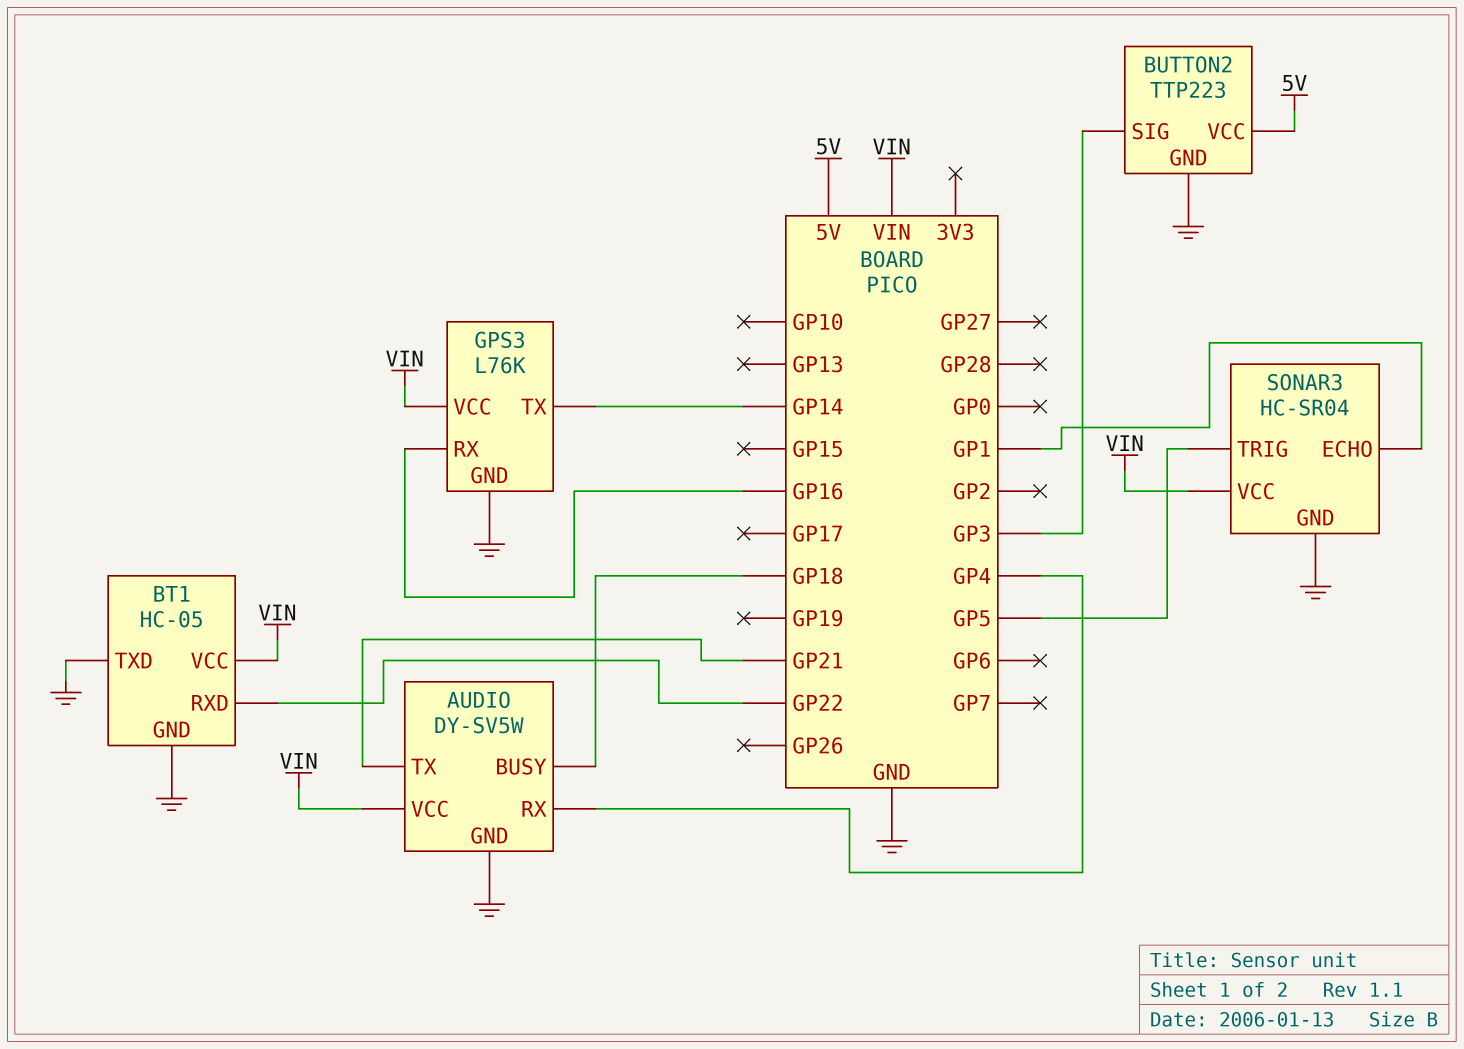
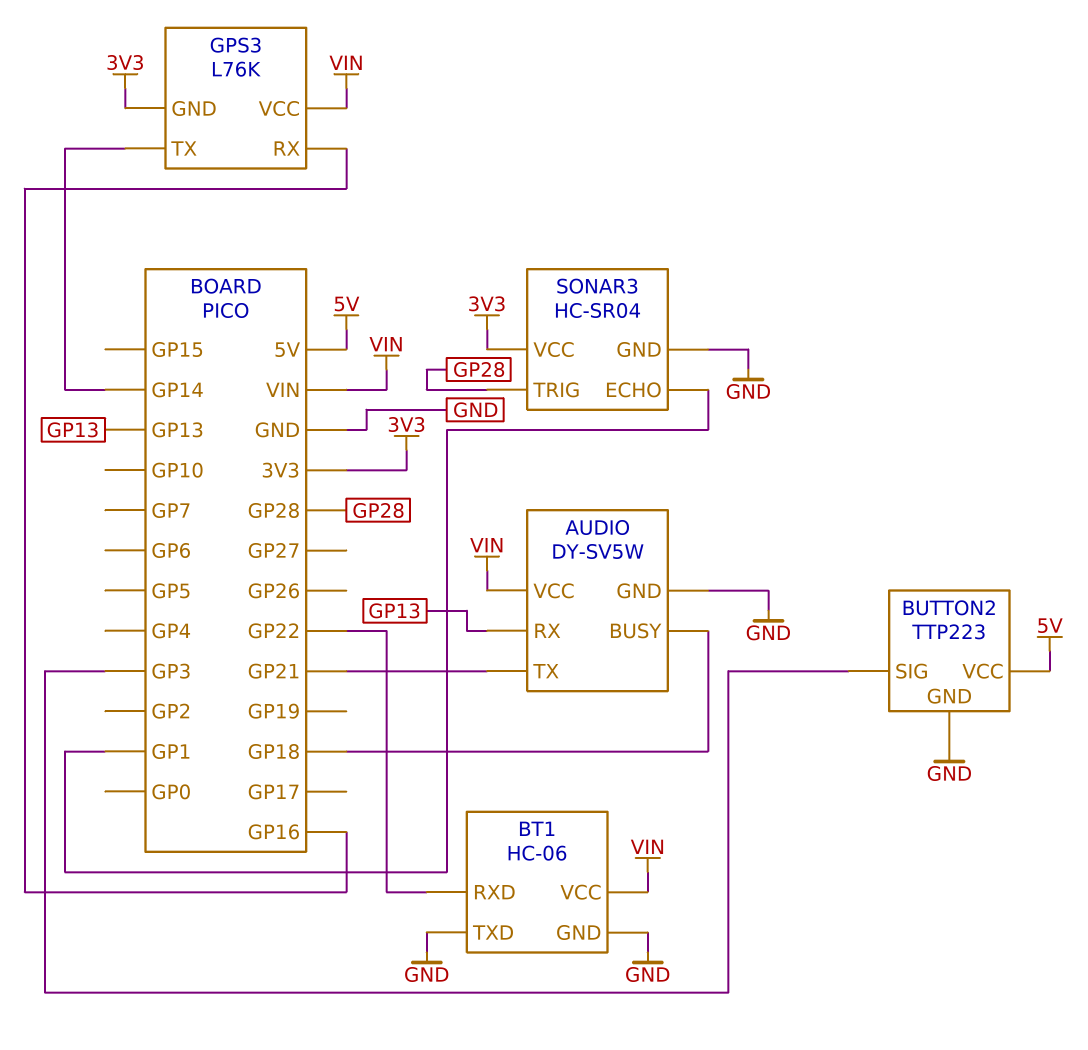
AUDIO pin RX: GP4 -> GP13
BT1: HC-05 -> HC-06
GPS3 pin GND: GND -> 3V3
SONAR3 pin TRIG: GP5 -> GP28
SONAR3 pin VCC: VIN -> 3V3

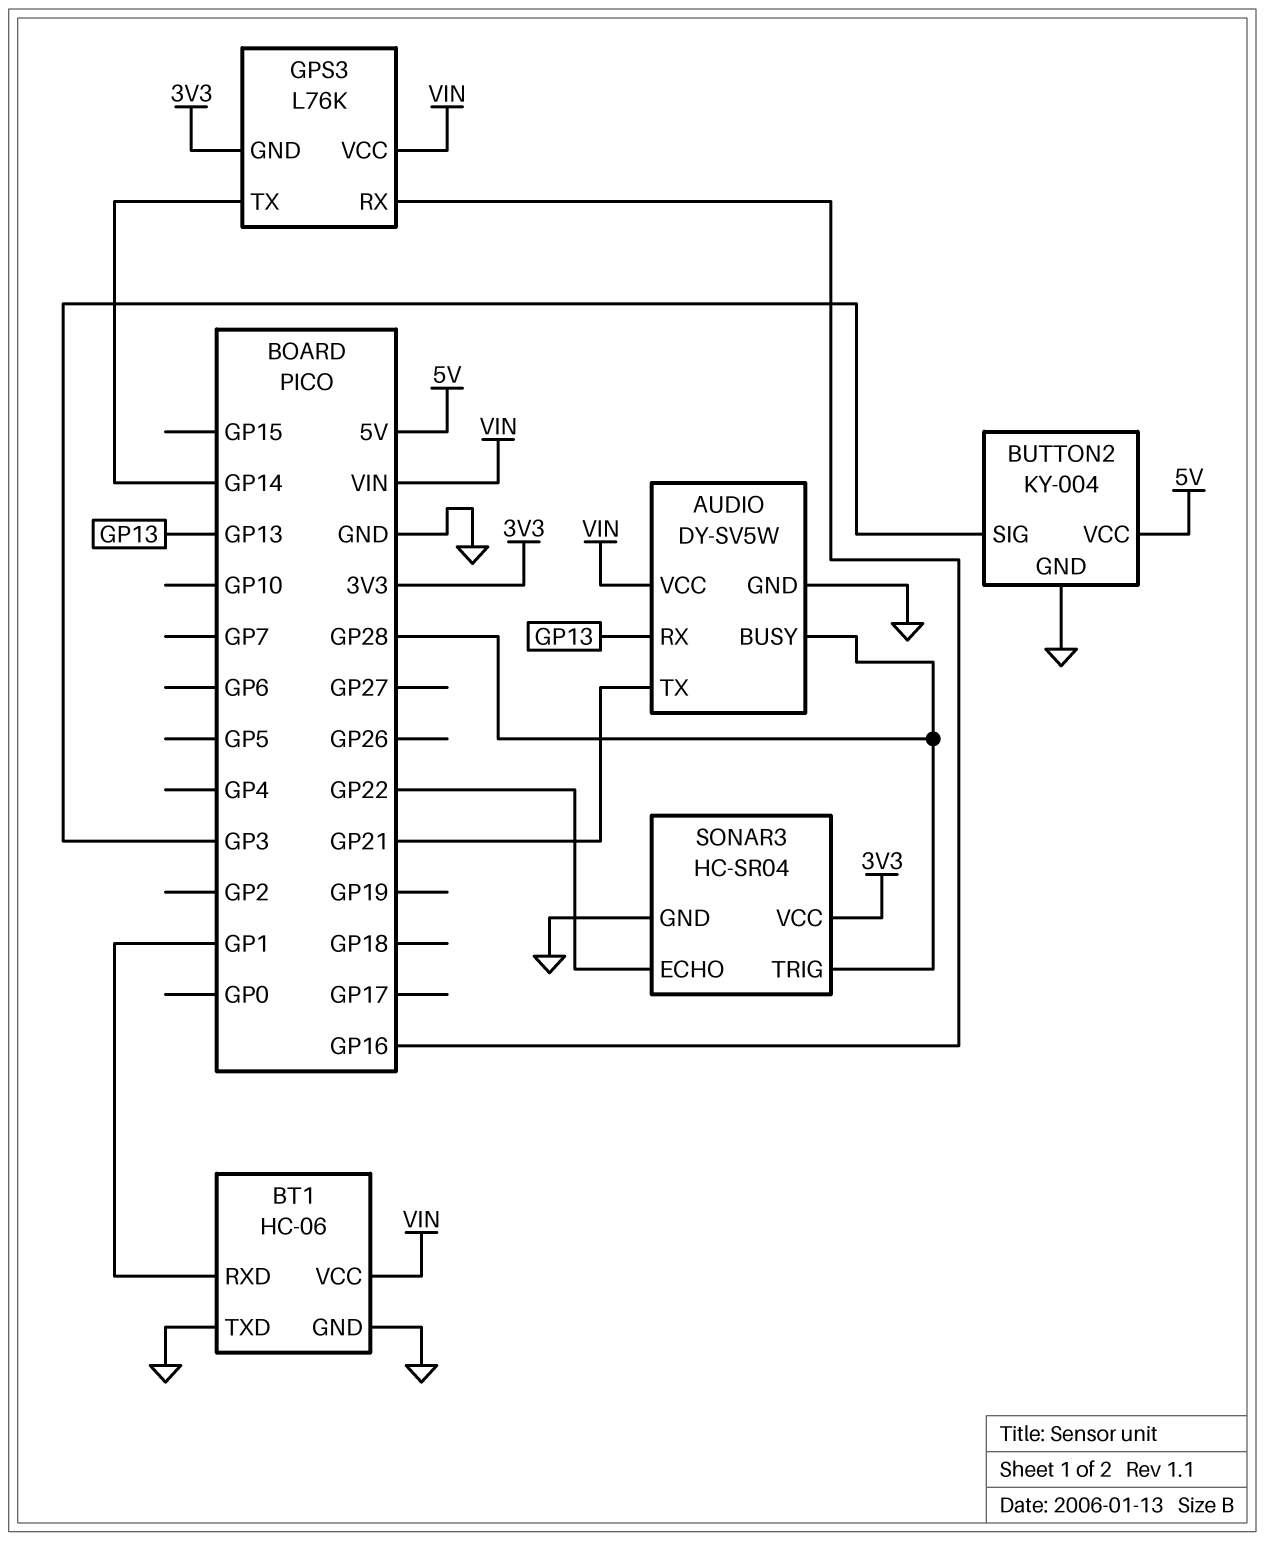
AUDIO pin BUSY: GP18 -> GP28
BT1 pin RXD: GP22 -> GP1
BUTTON2: TTP223 -> KY-004
SONAR3 pin ECHO: GP1 -> GP22

